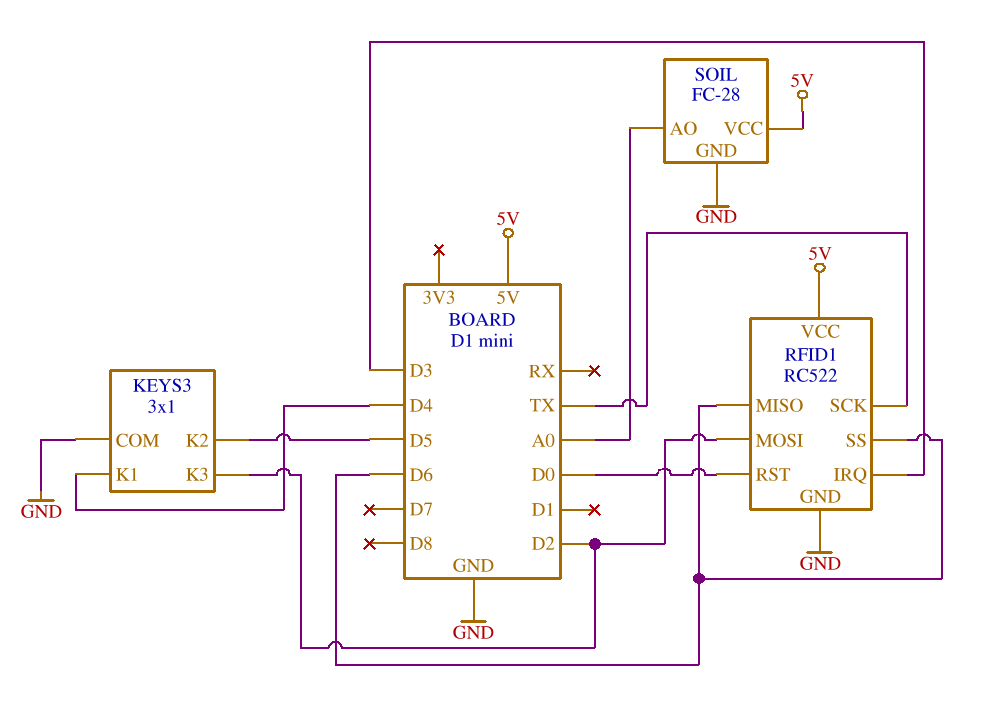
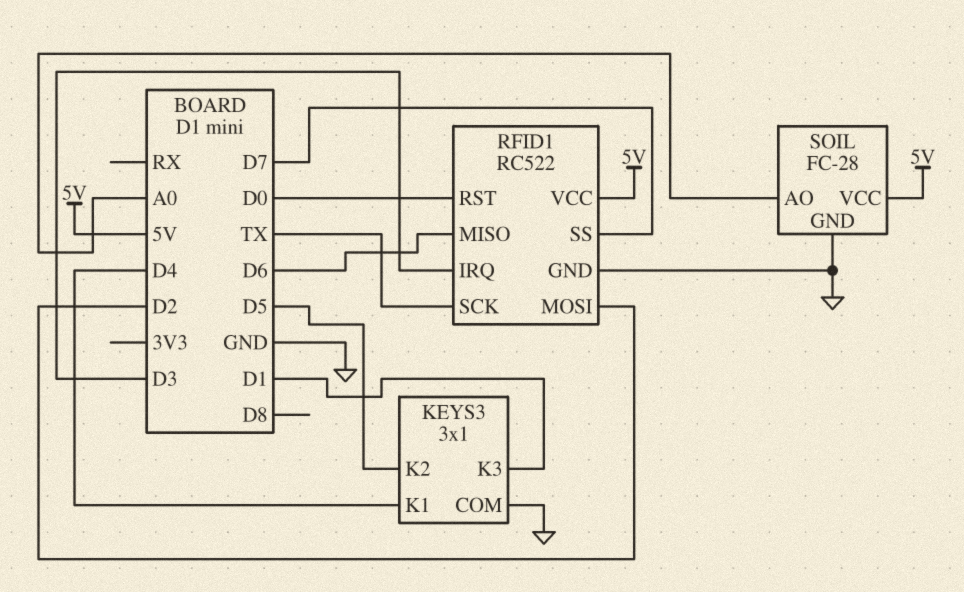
KEYS3 pin K3: D2 -> D1
RFID1 pin SS: D6 -> D7

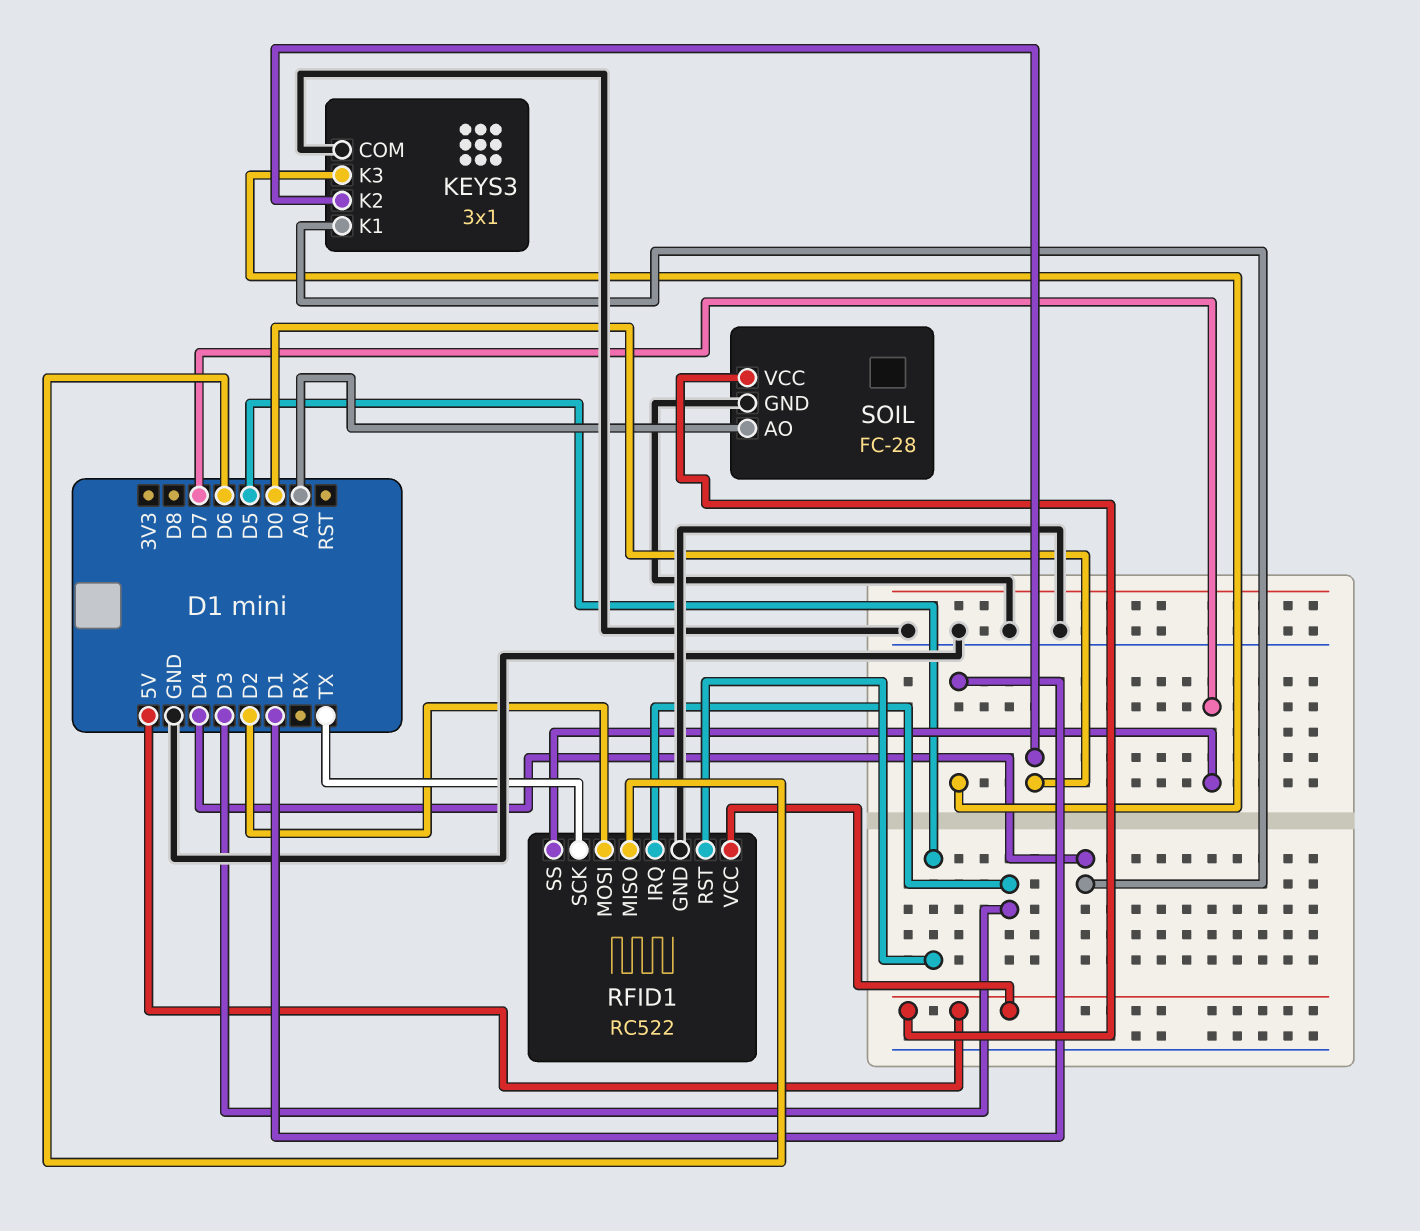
KEYS3 pin K2: D5 -> D0
RFID1 pin RST: D0 -> D5

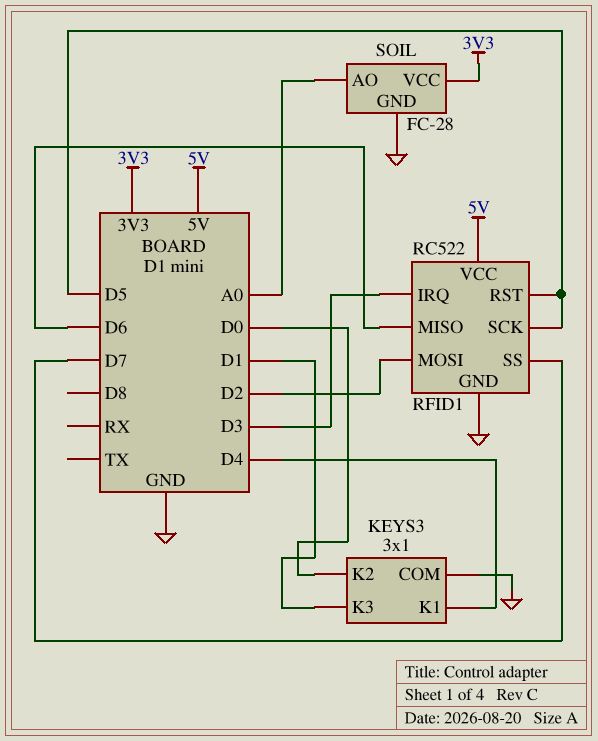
RFID1 pin SCK: TX -> D5
SOIL pin VCC: 5V -> 3V3

